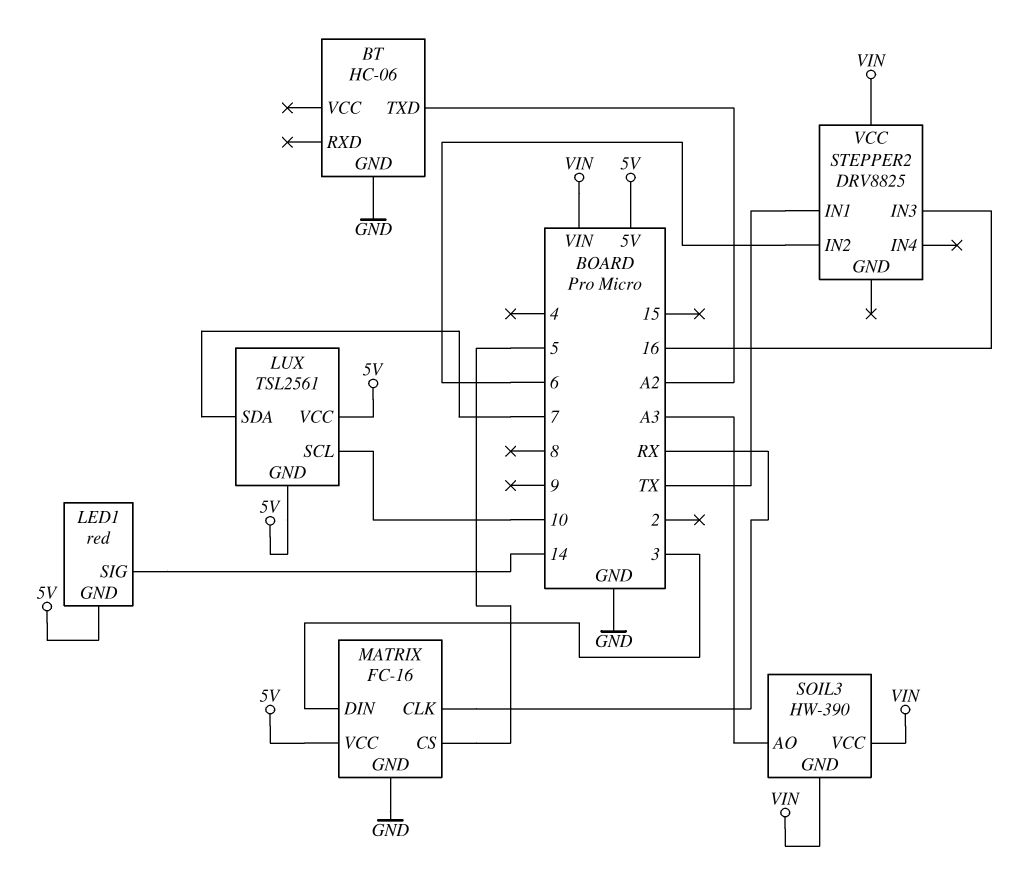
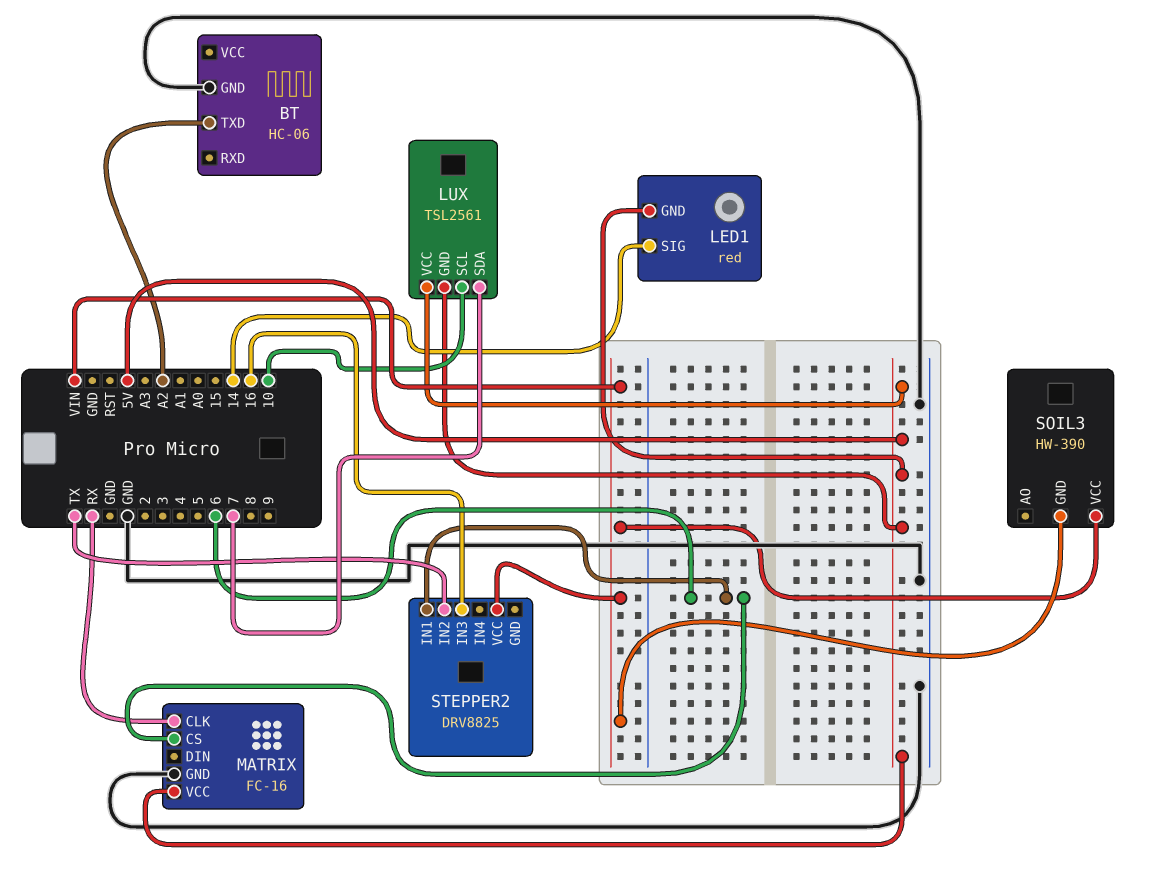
MATRIX pin CS: 5 -> 6
MATRIX pin DIN: 3 -> none
SOIL3 pin AO: A3 -> none
STEPPER2 pin IN1: TX -> 6
STEPPER2 pin IN2: 6 -> TX

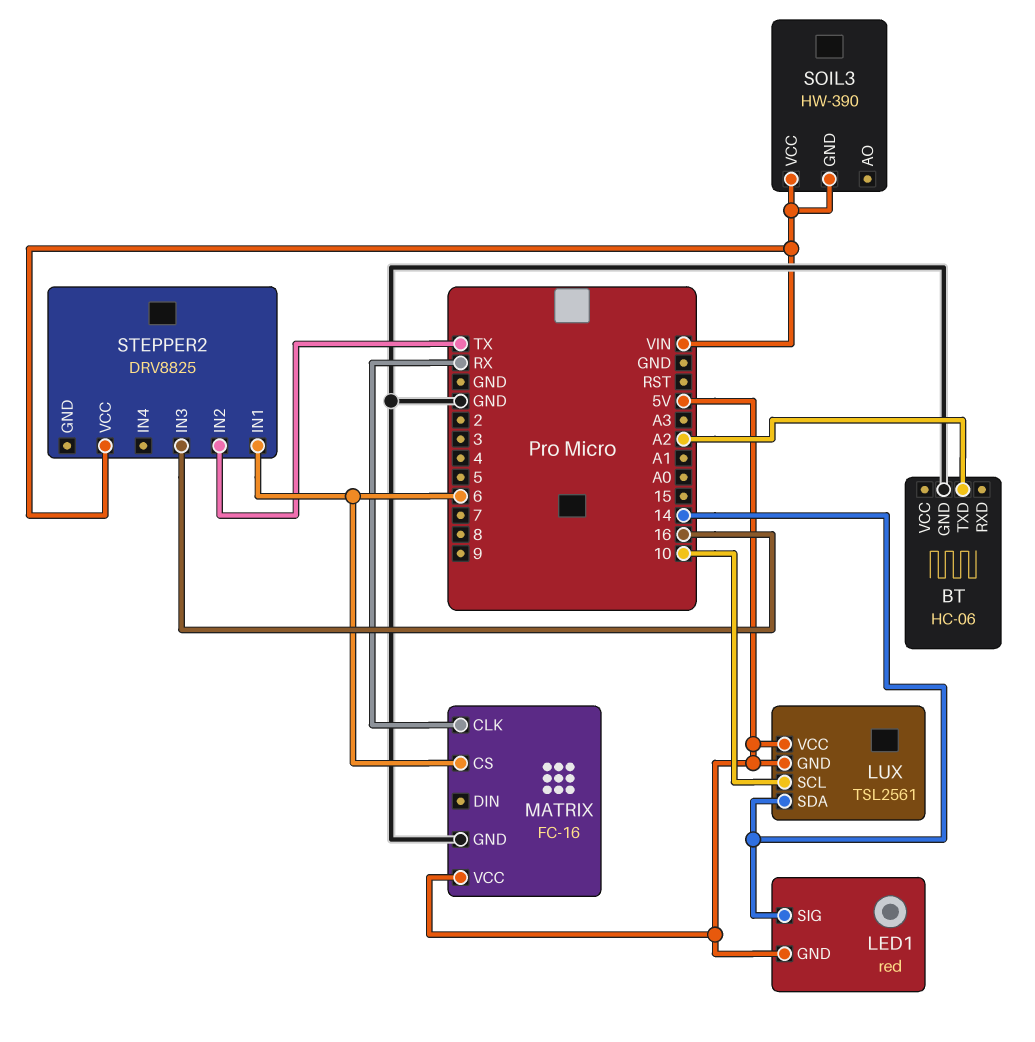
LUX pin SDA: 7 -> 14

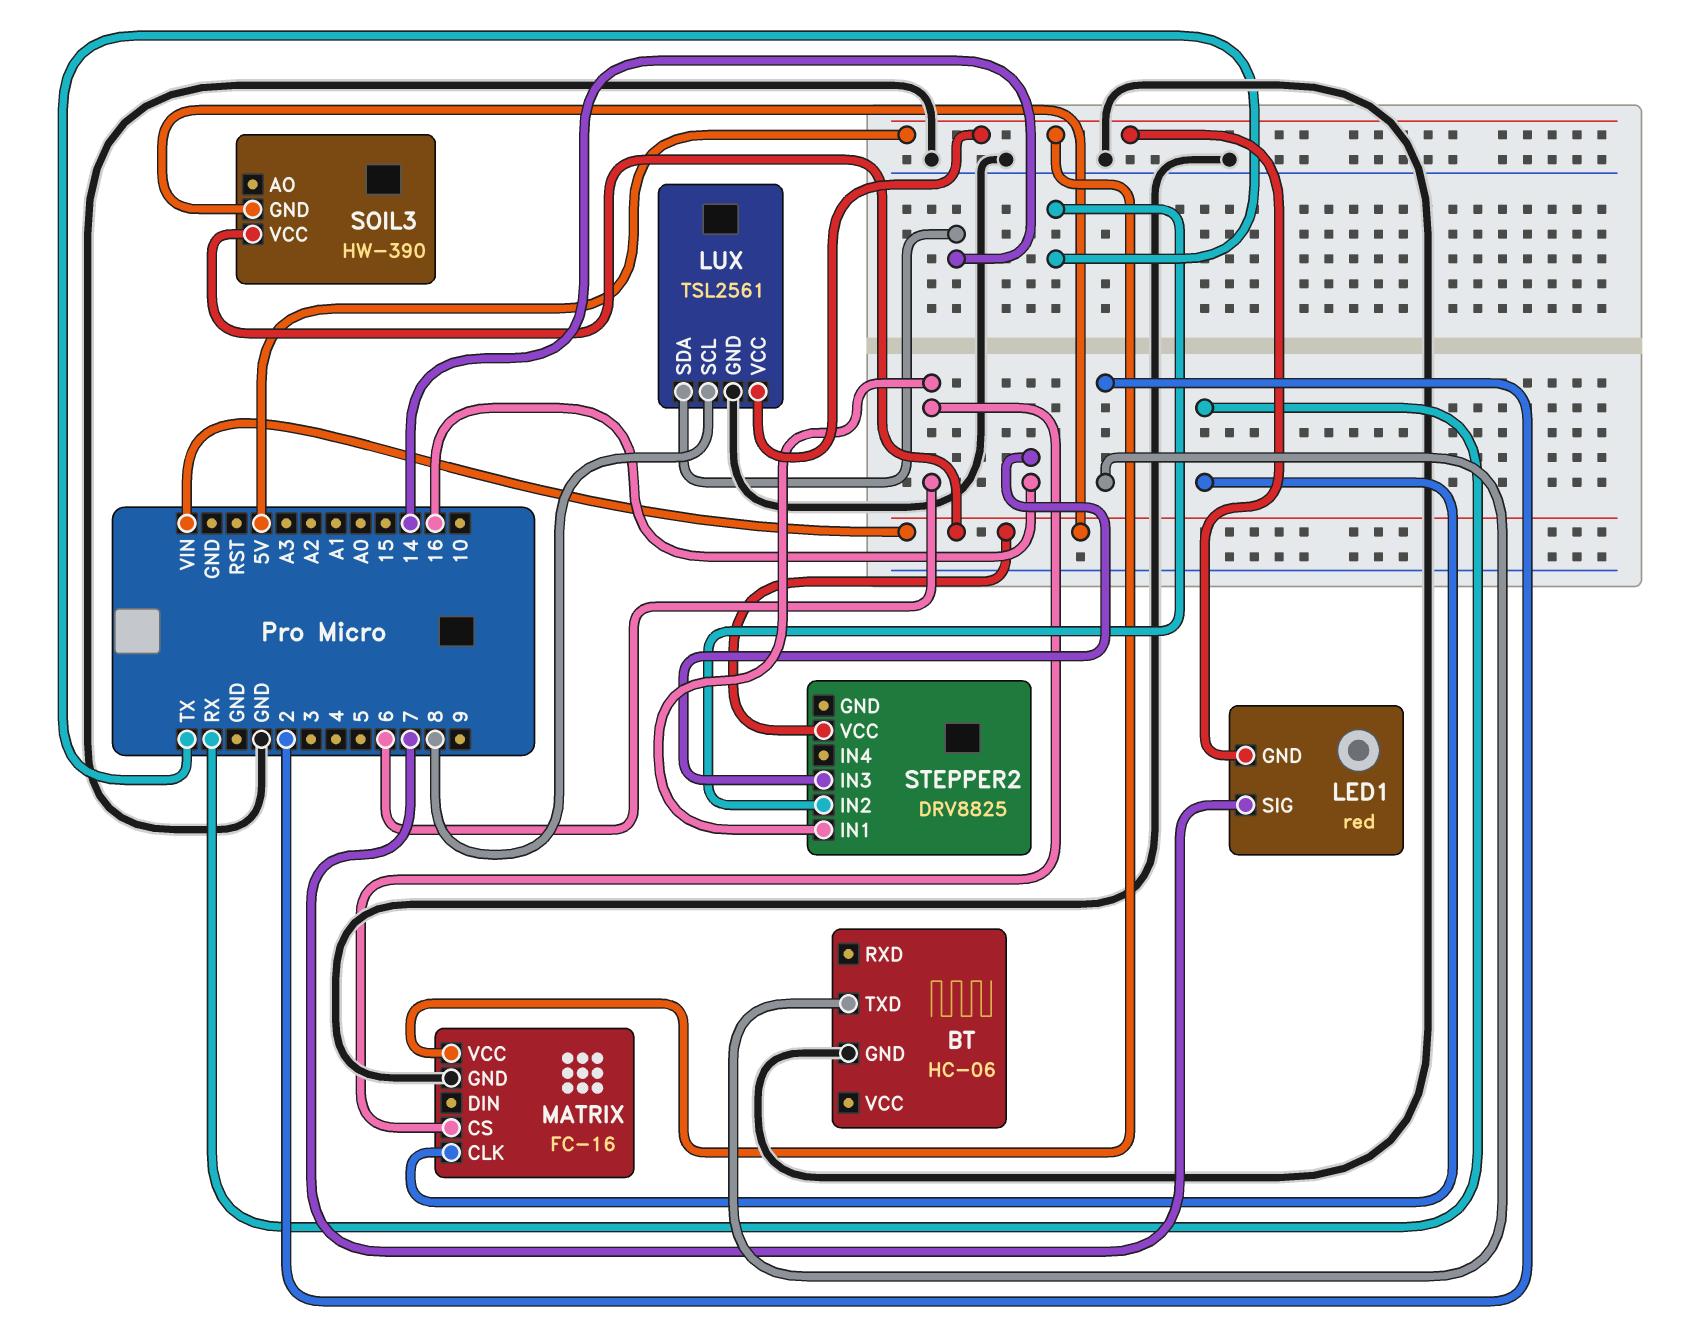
BT pin TXD: A2 -> 2
LED1 pin SIG: 14 -> 7
LUX pin GND: 5V -> GND
LUX pin SCL: 10 -> 8

